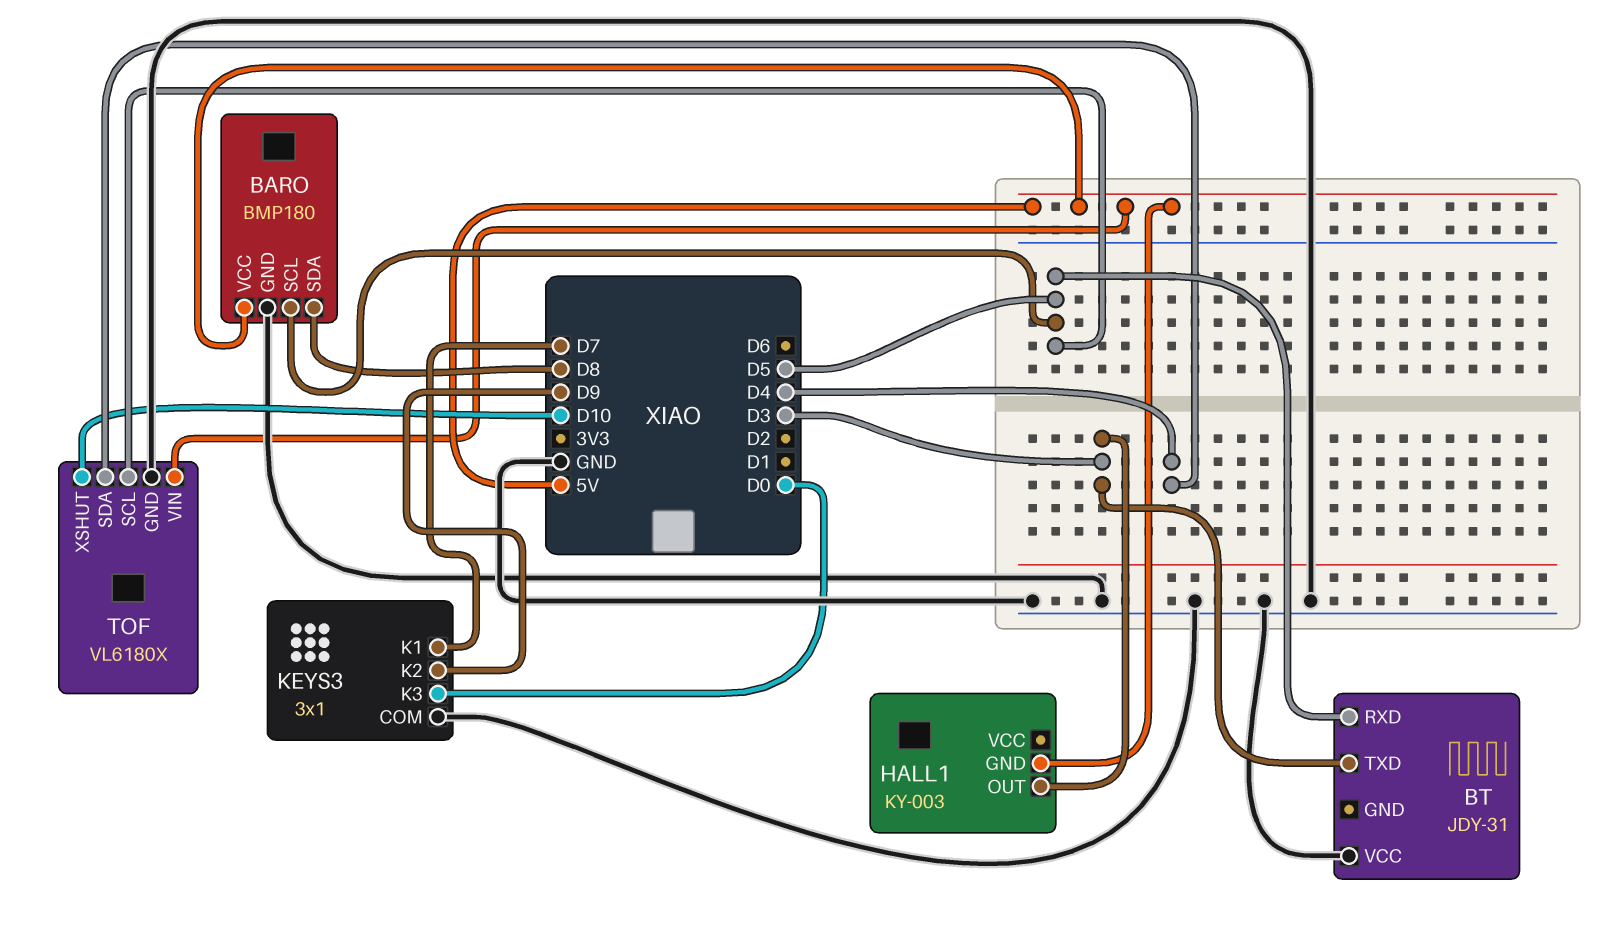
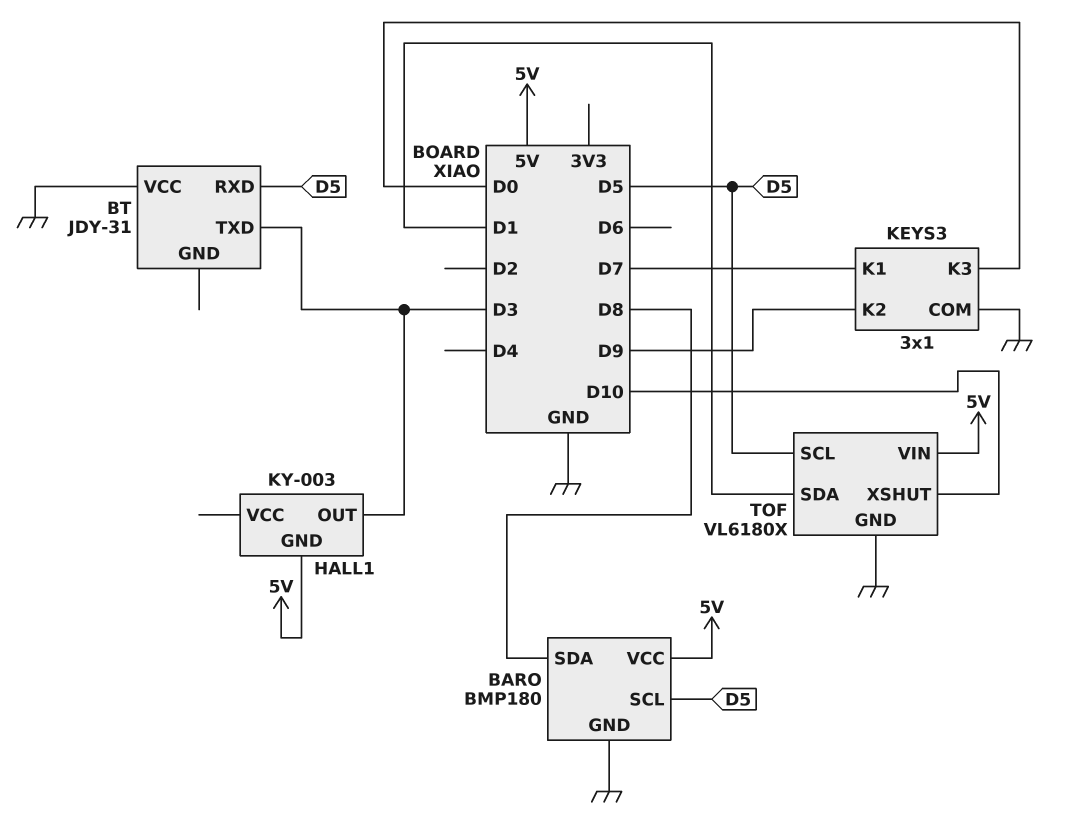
TOF pin SDA: D4 -> D1

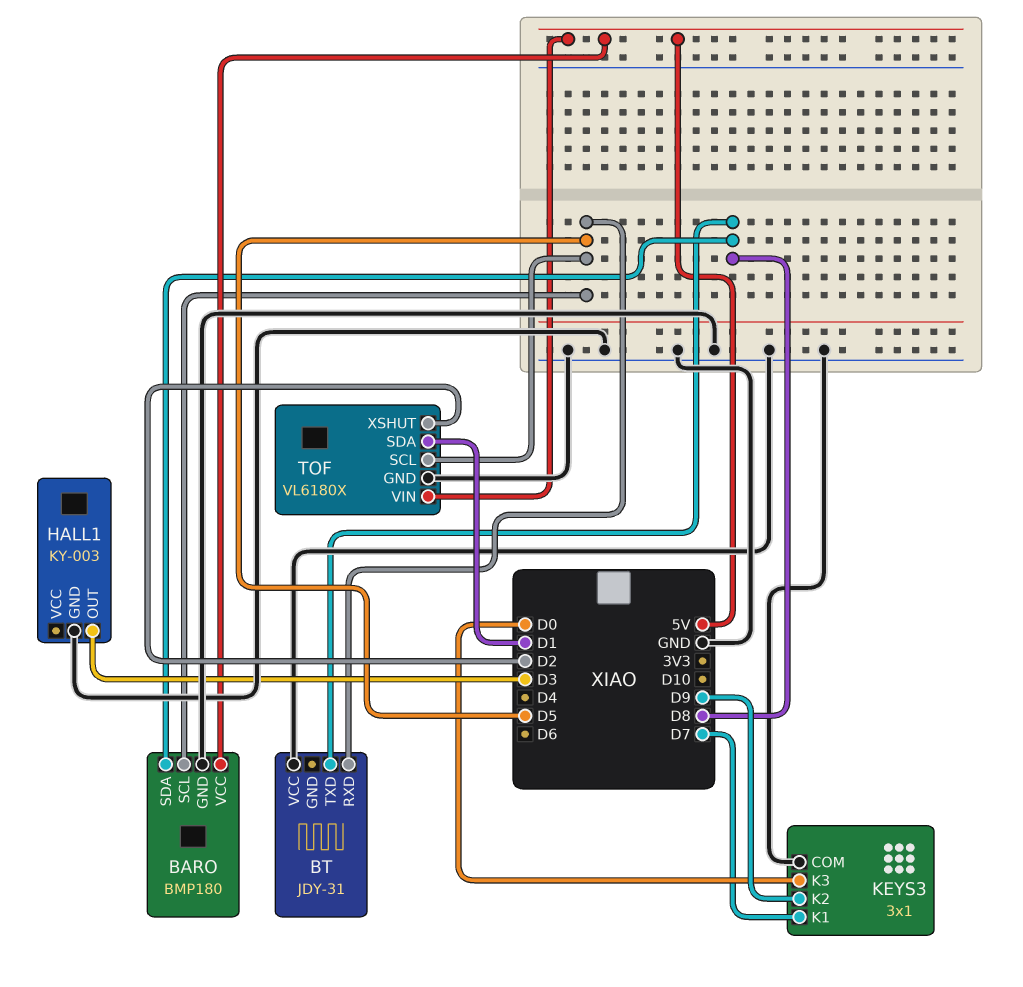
BT pin TXD: D3 -> D8
HALL1 pin GND: 5V -> GND
TOF pin XSHUT: D10 -> D2

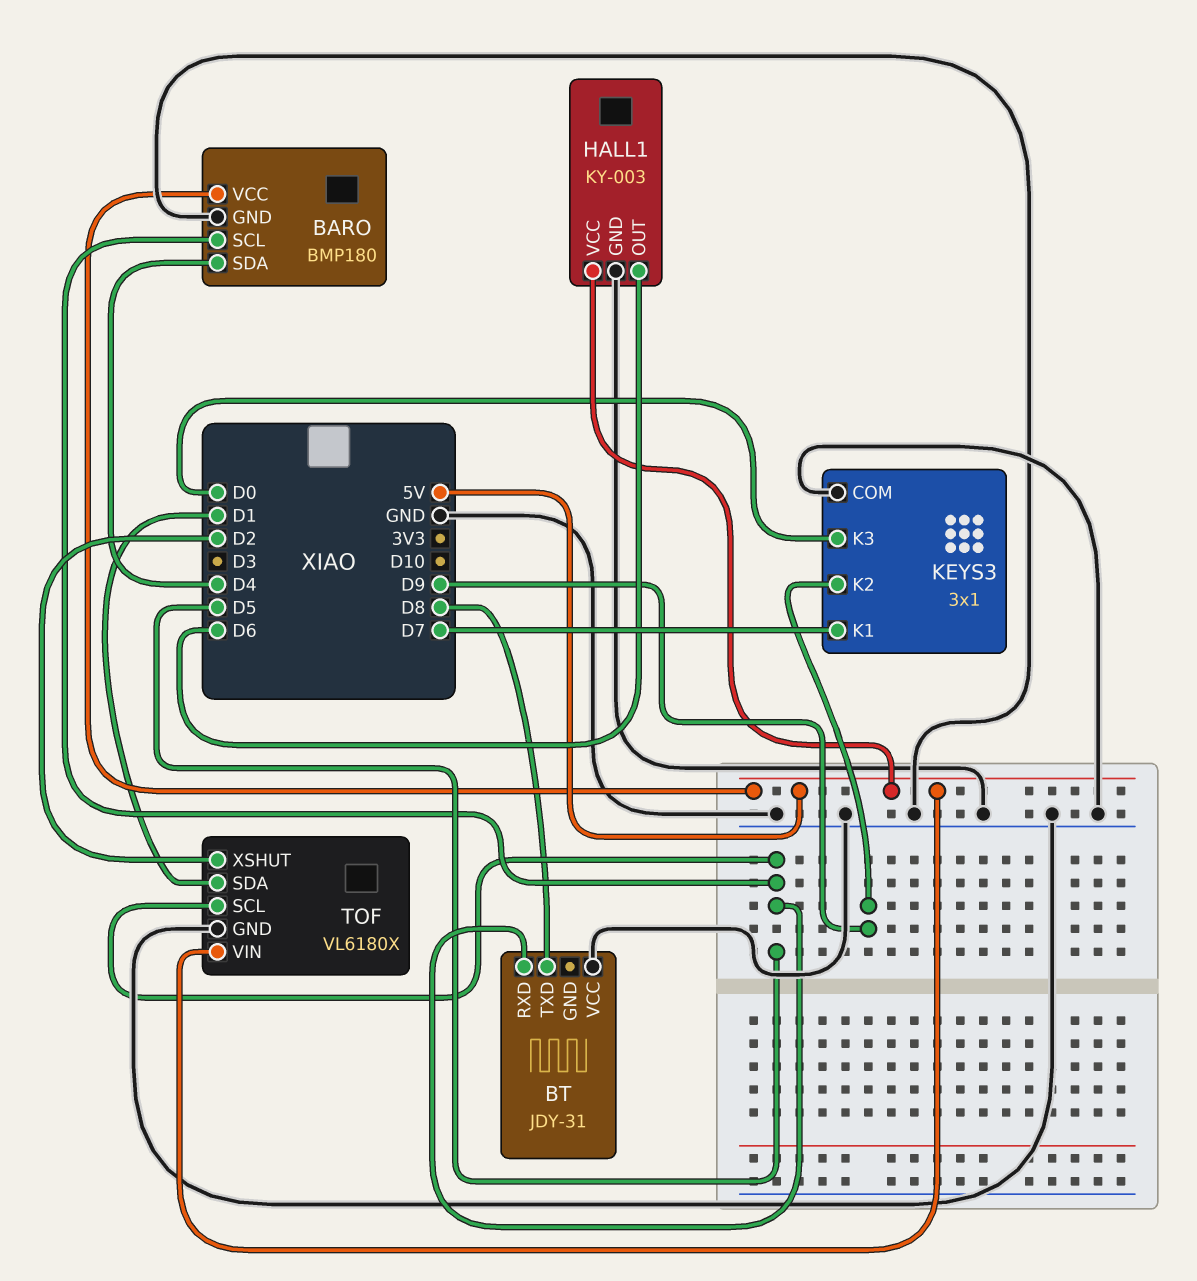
BARO pin SDA: D8 -> D4
HALL1 pin OUT: D3 -> D6
HALL1 pin VCC: none -> 5V

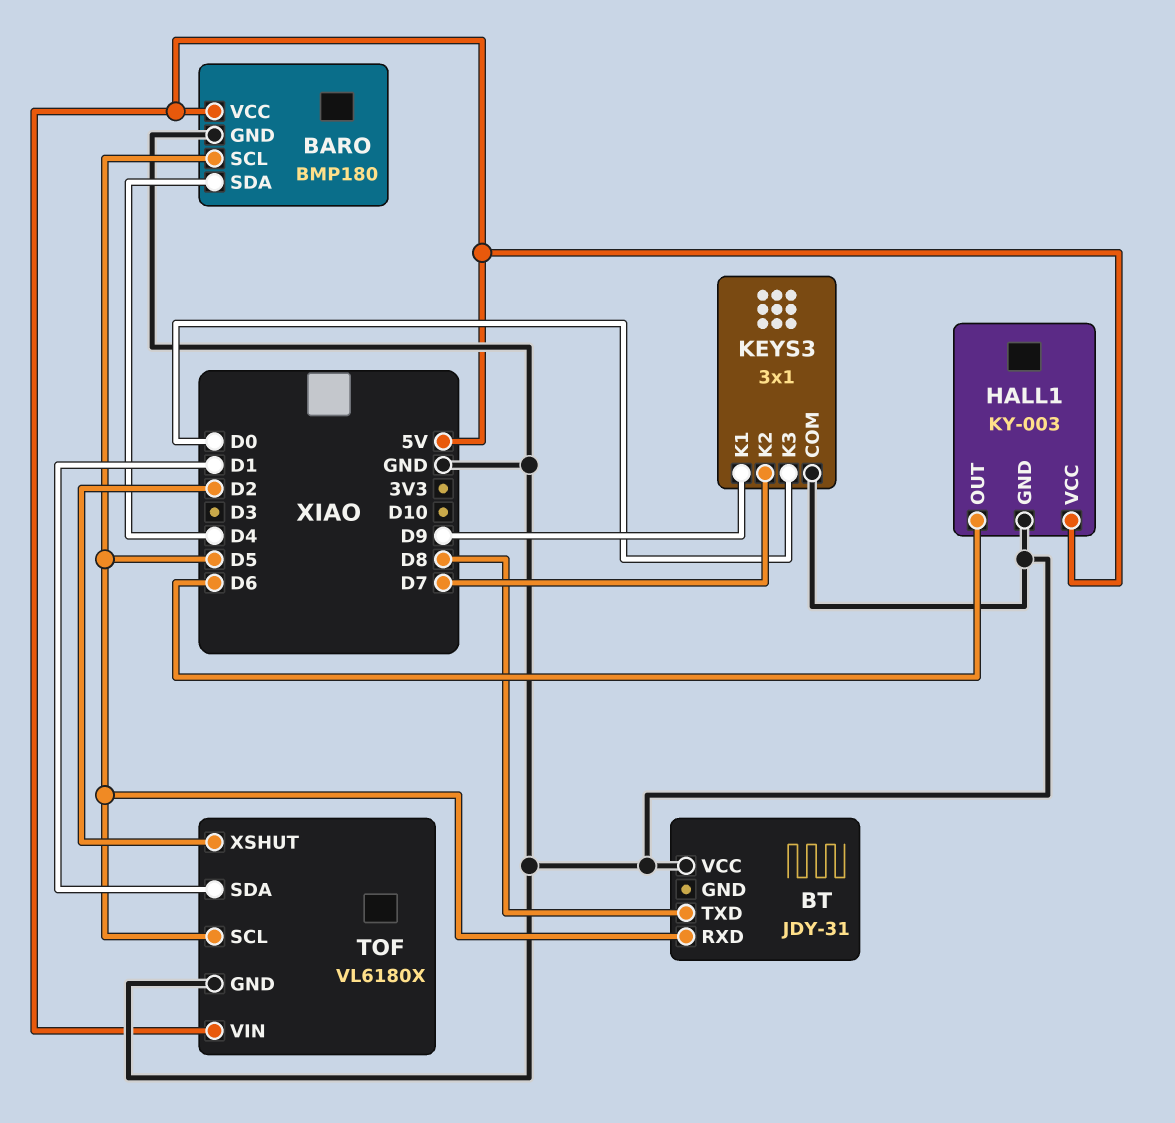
KEYS3 pin K1: D7 -> D9
KEYS3 pin K2: D9 -> D7

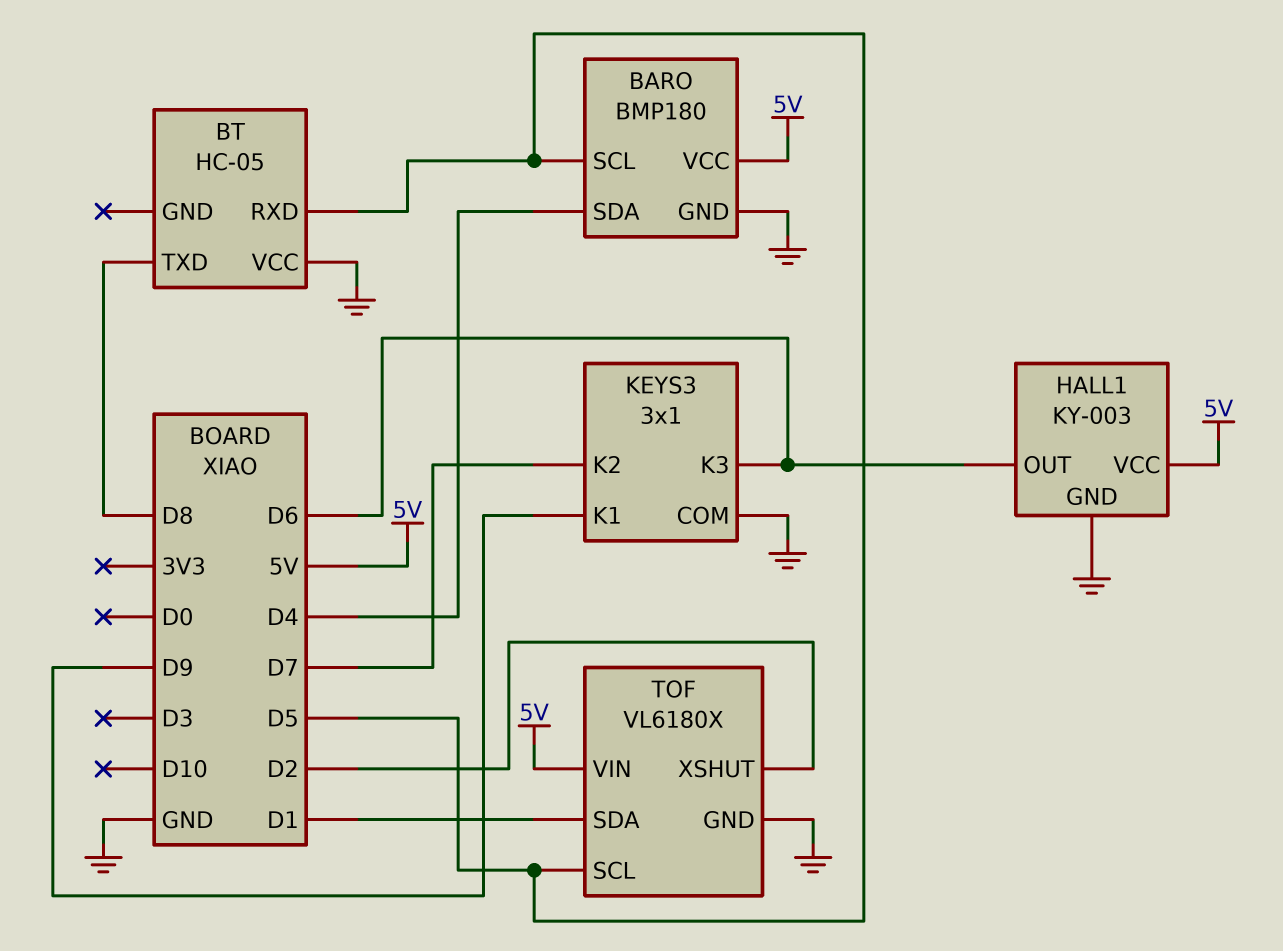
BT: JDY-31 -> HC-05
KEYS3 pin K3: D0 -> D6

